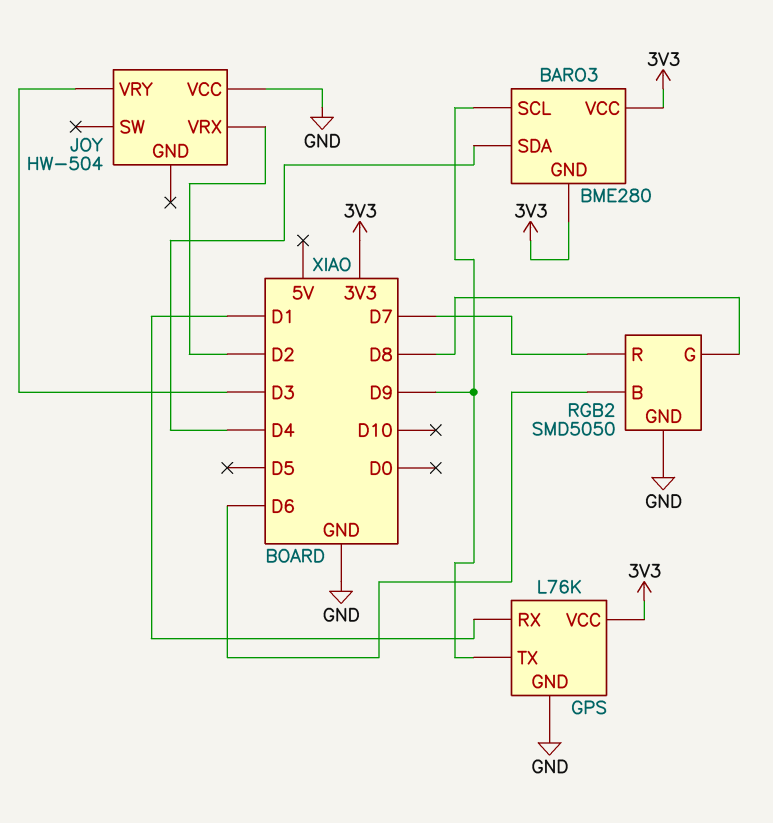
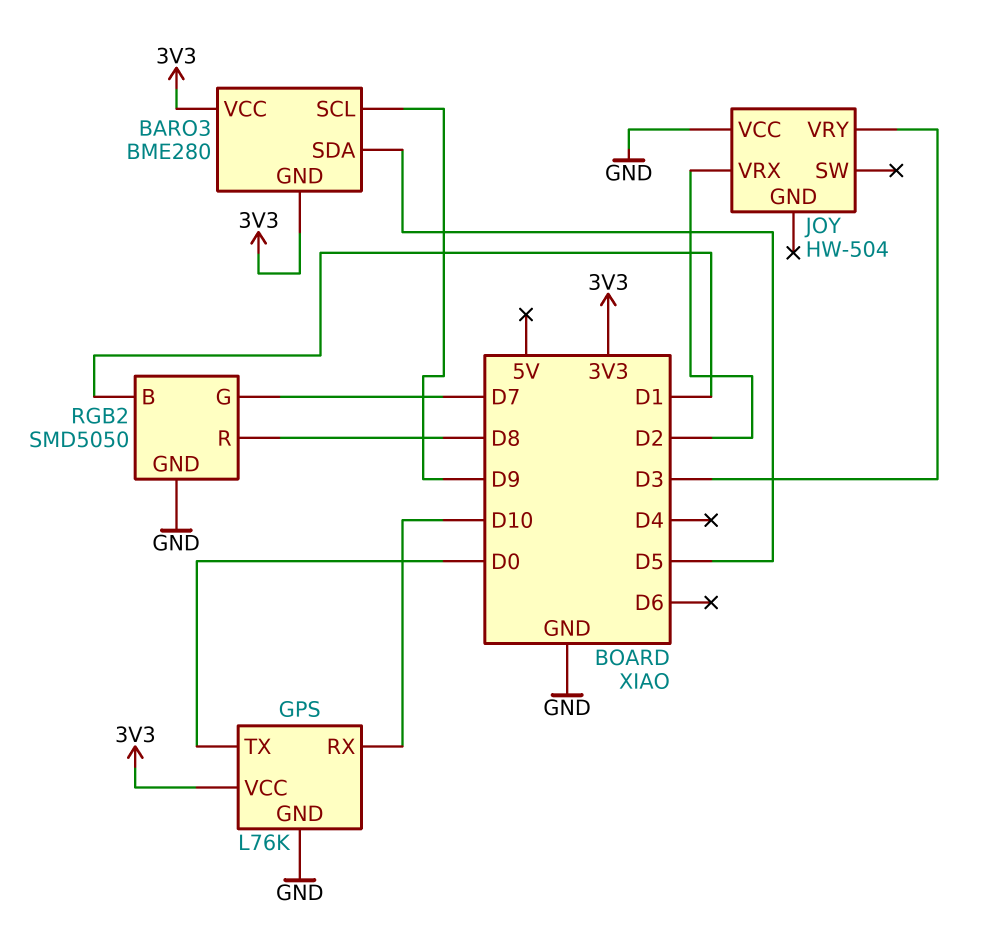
BARO3 pin SDA: D4 -> D5
GPS pin RX: D1 -> D10
GPS pin TX: D9 -> D0
RGB2 pin B: D6 -> D1
RGB2 pin G: D8 -> D7
RGB2 pin R: D7 -> D8

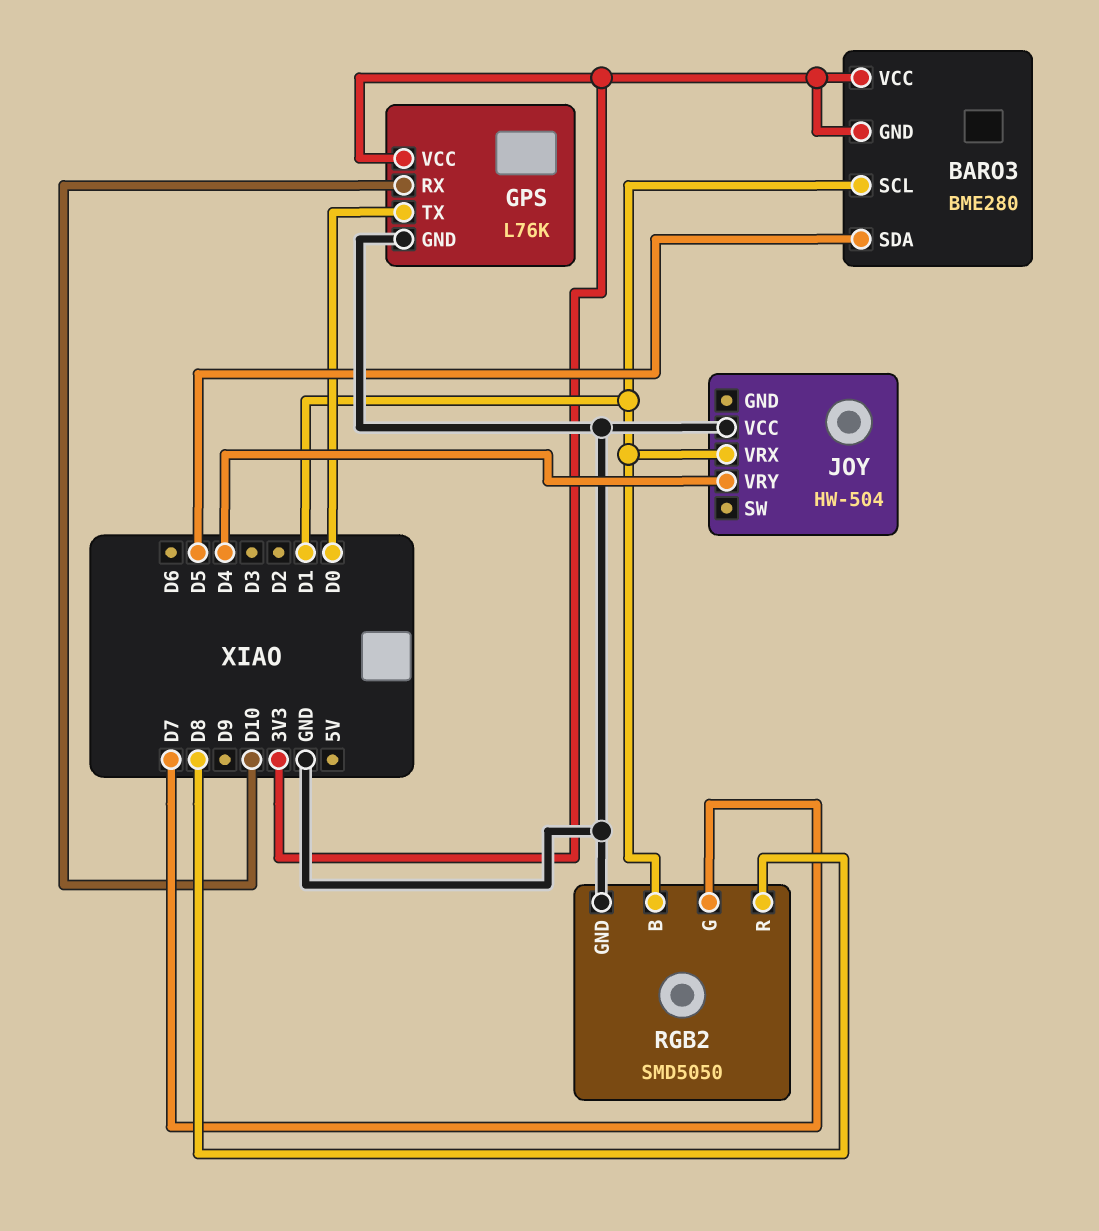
BARO3 pin SCL: D9 -> D1
JOY pin VRX: D2 -> D1
JOY pin VRY: D3 -> D4

